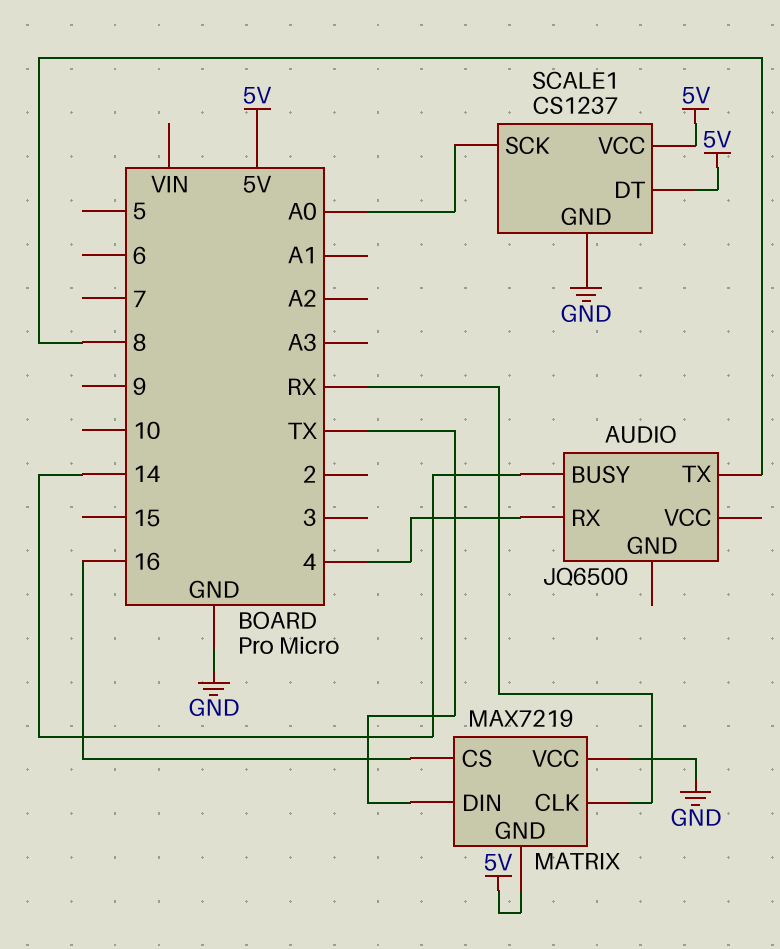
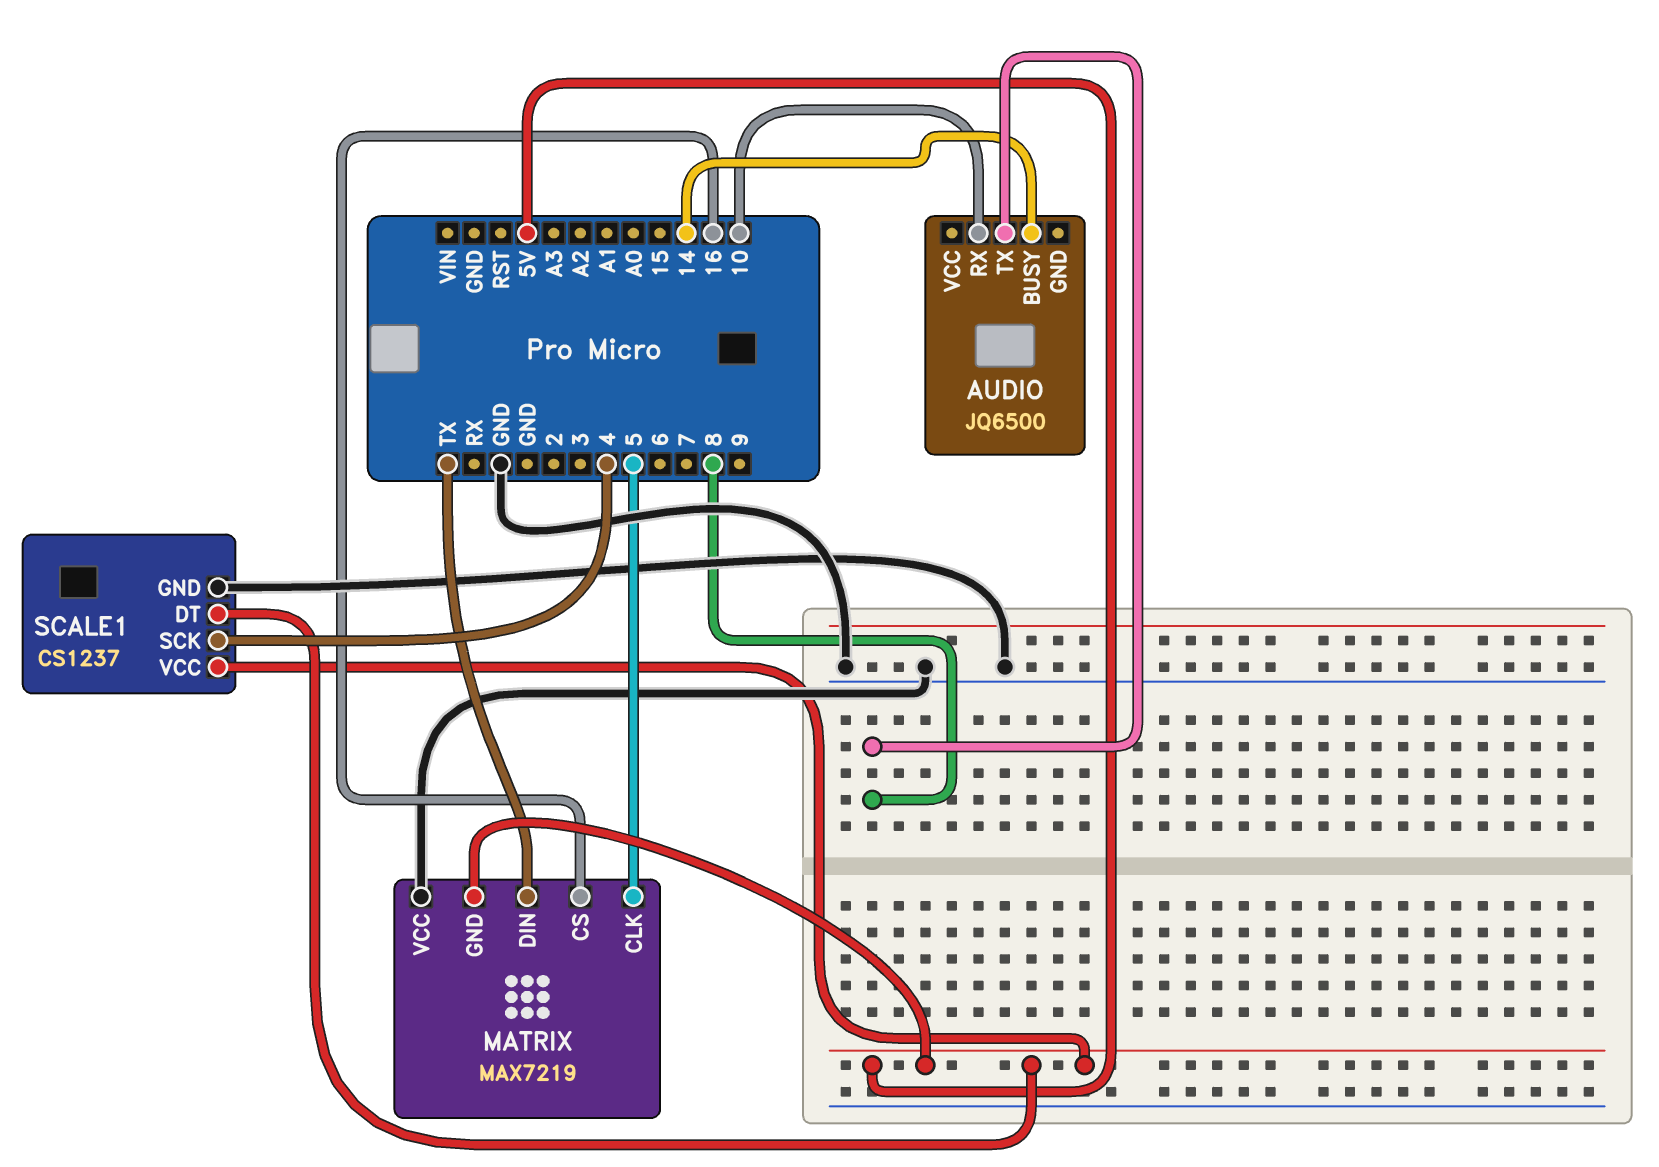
AUDIO pin RX: 4 -> 10
MATRIX pin CLK: RX -> 5
SCALE1 pin SCK: A0 -> 4

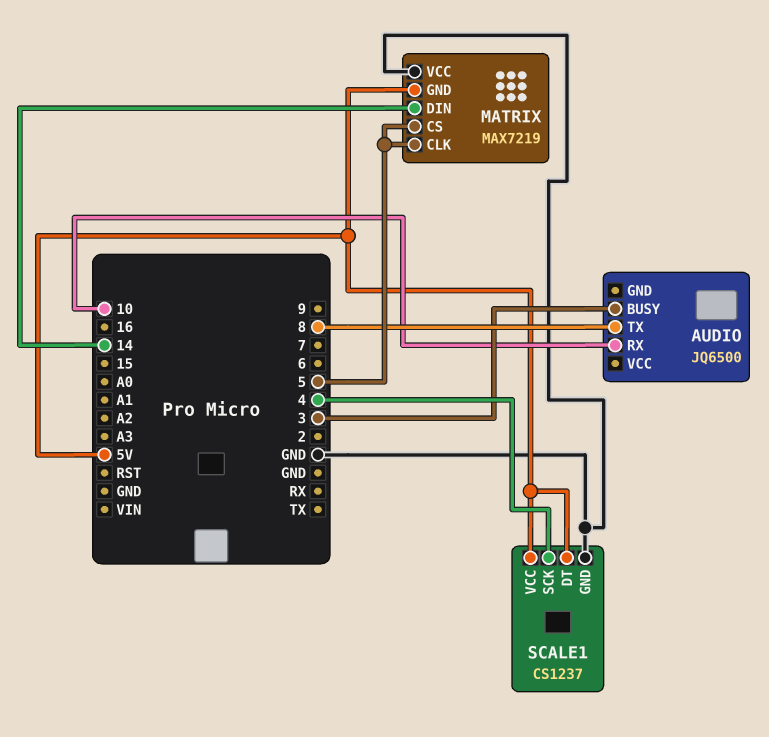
AUDIO pin BUSY: 14 -> 3
MATRIX pin CS: 16 -> 5
MATRIX pin DIN: TX -> 14

